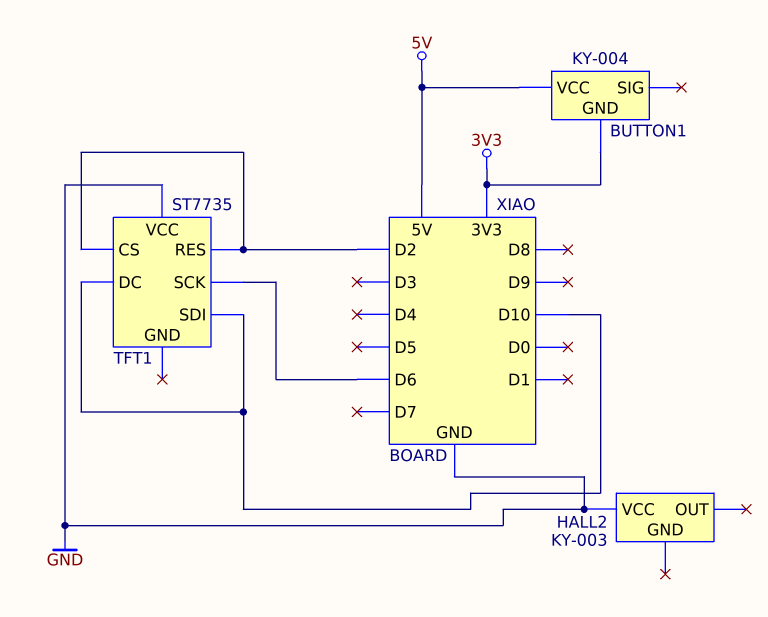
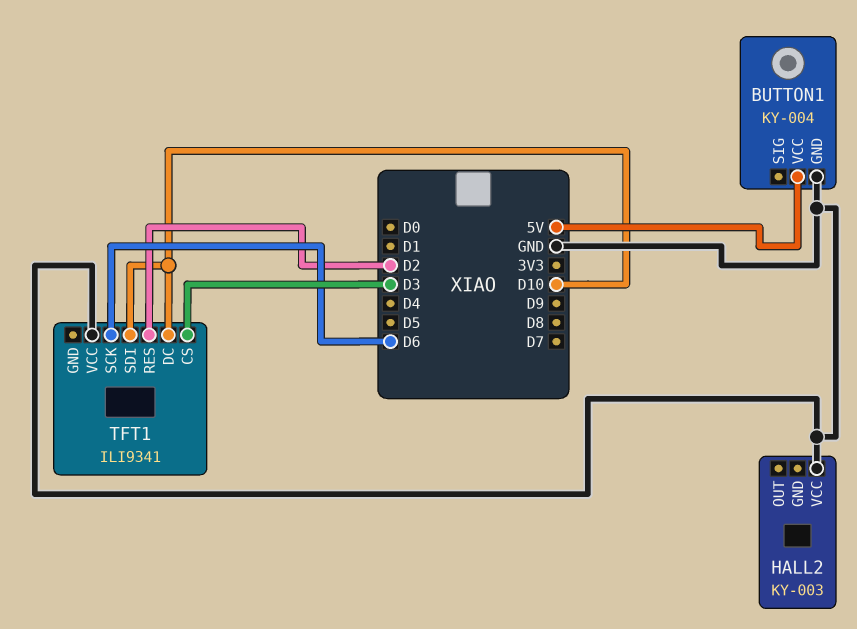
BUTTON1 pin GND: 3V3 -> GND
TFT1: ST7735 -> ILI9341
TFT1 pin CS: D2 -> D3

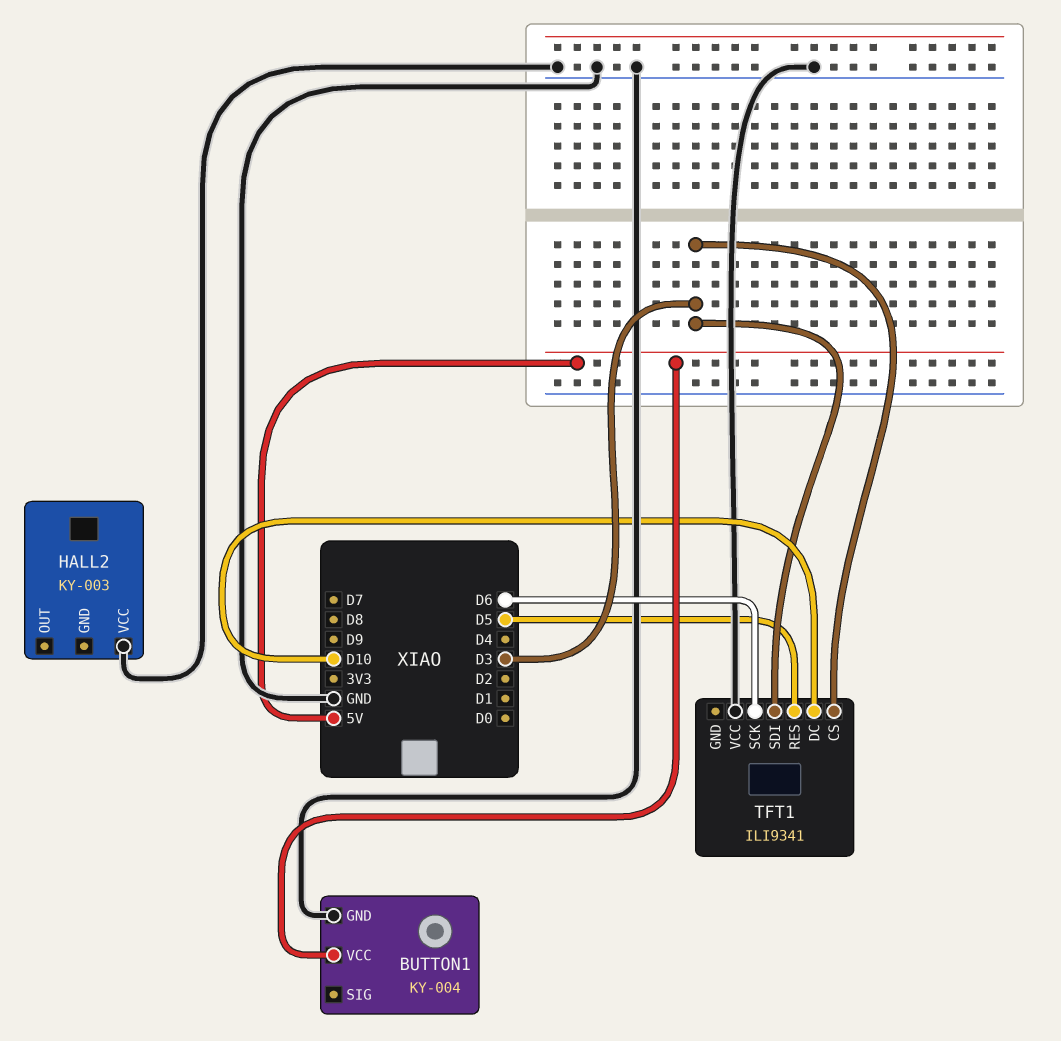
TFT1 pin RES: D2 -> D5
TFT1 pin SDI: D10 -> D3

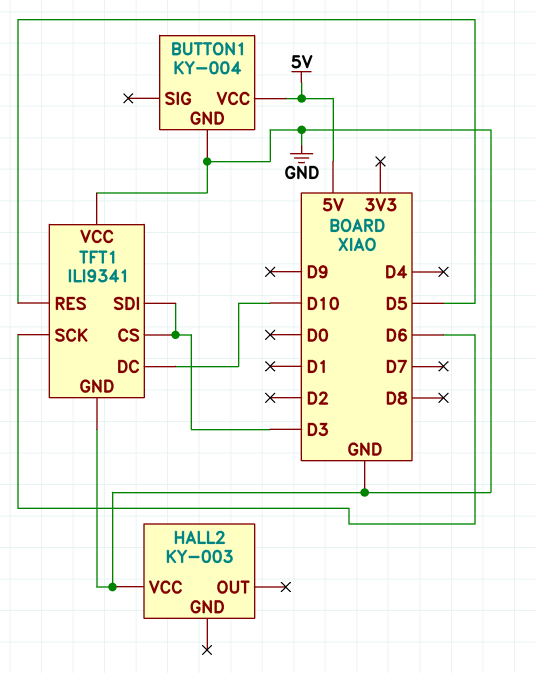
TFT1 pin GND: none -> GND

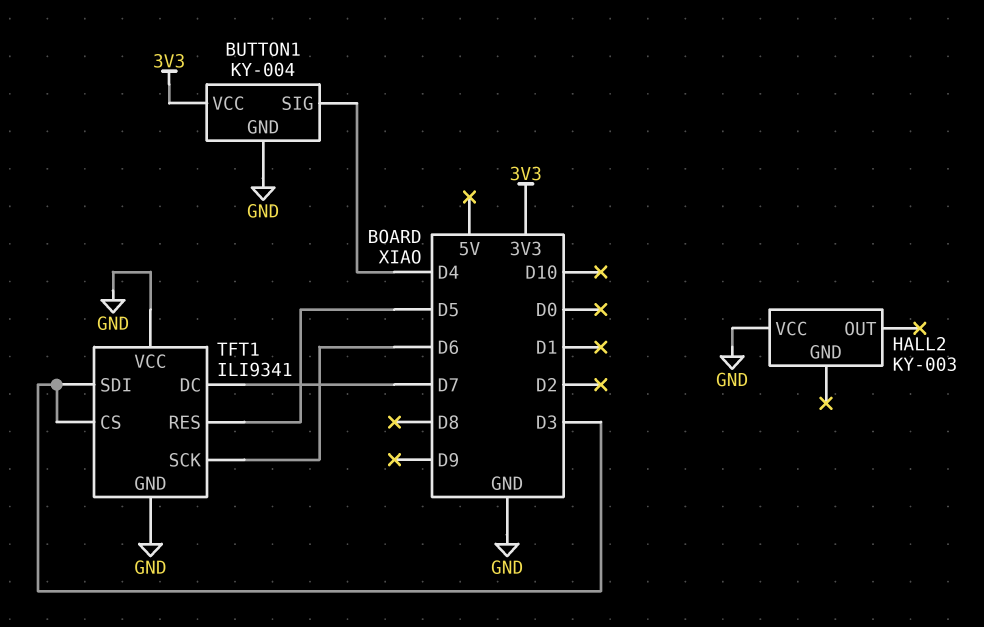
BUTTON1 pin SIG: none -> D4
BUTTON1 pin VCC: 5V -> 3V3
TFT1 pin DC: D10 -> D7

